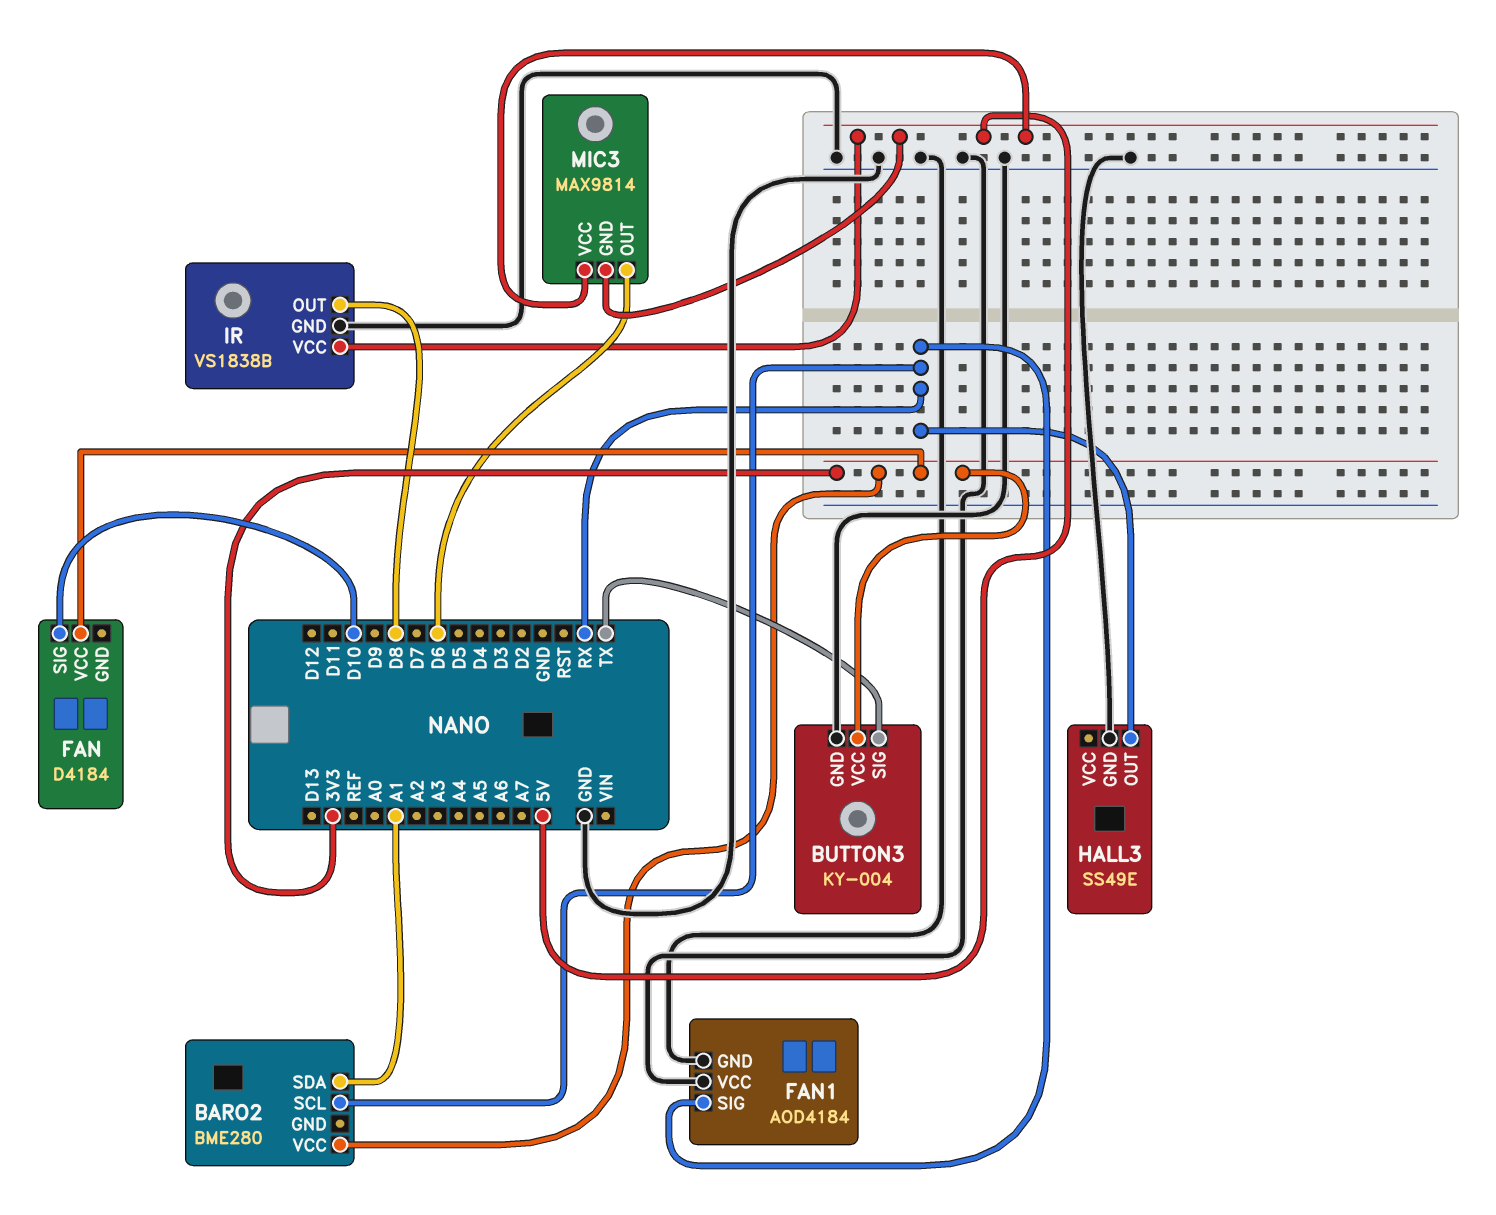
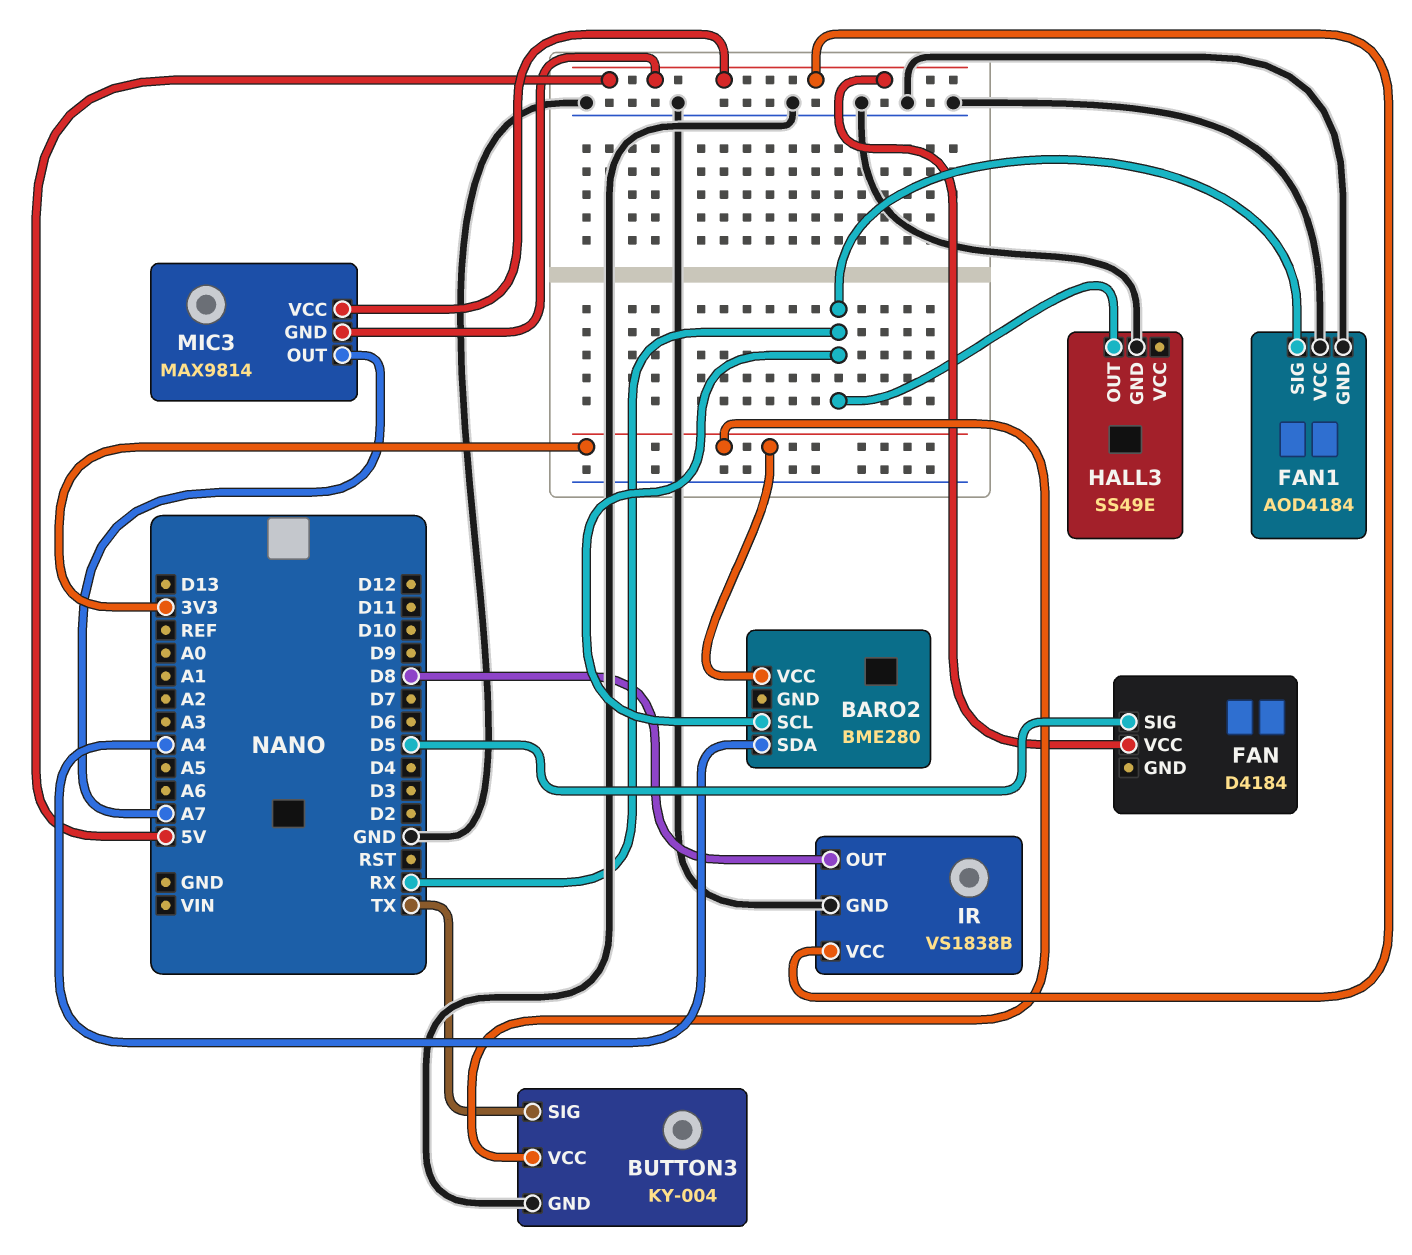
BARO2 pin SDA: A1 -> A4
FAN pin SIG: D10 -> D5
FAN pin VCC: 3V3 -> 5V
MIC3 pin OUT: D6 -> A7

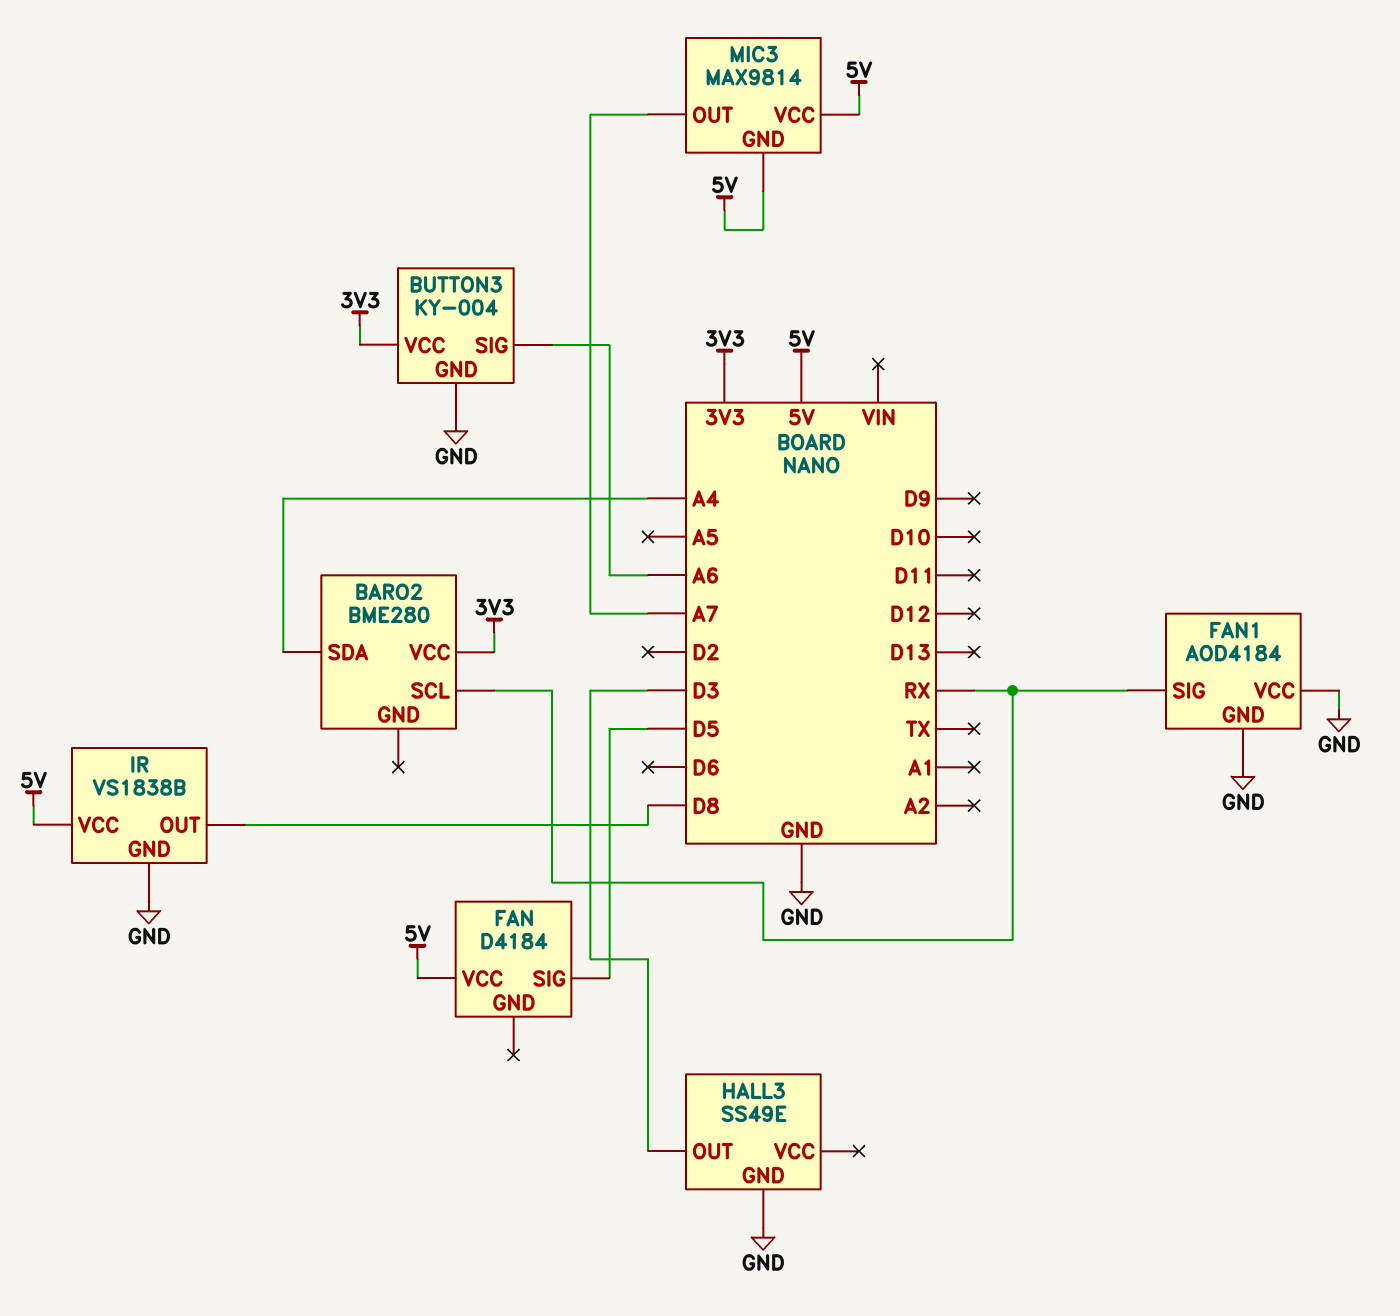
BUTTON3 pin SIG: TX -> A6
HALL3 pin OUT: RX -> D3

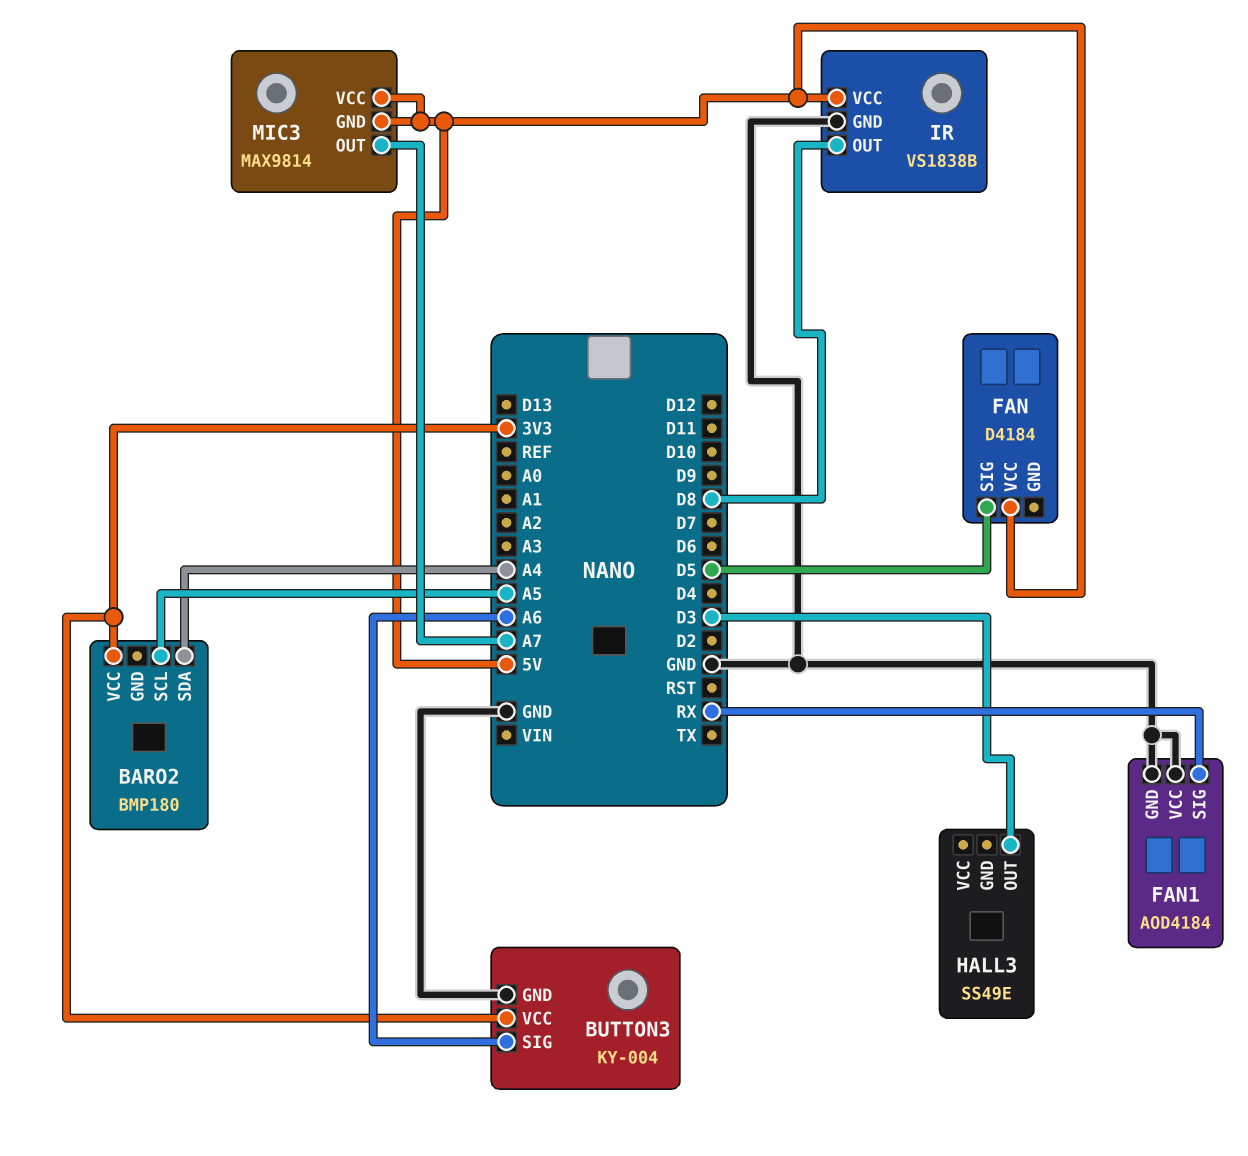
BARO2: BME280 -> BMP180
BARO2 pin SCL: RX -> A5
HALL3 pin GND: GND -> none

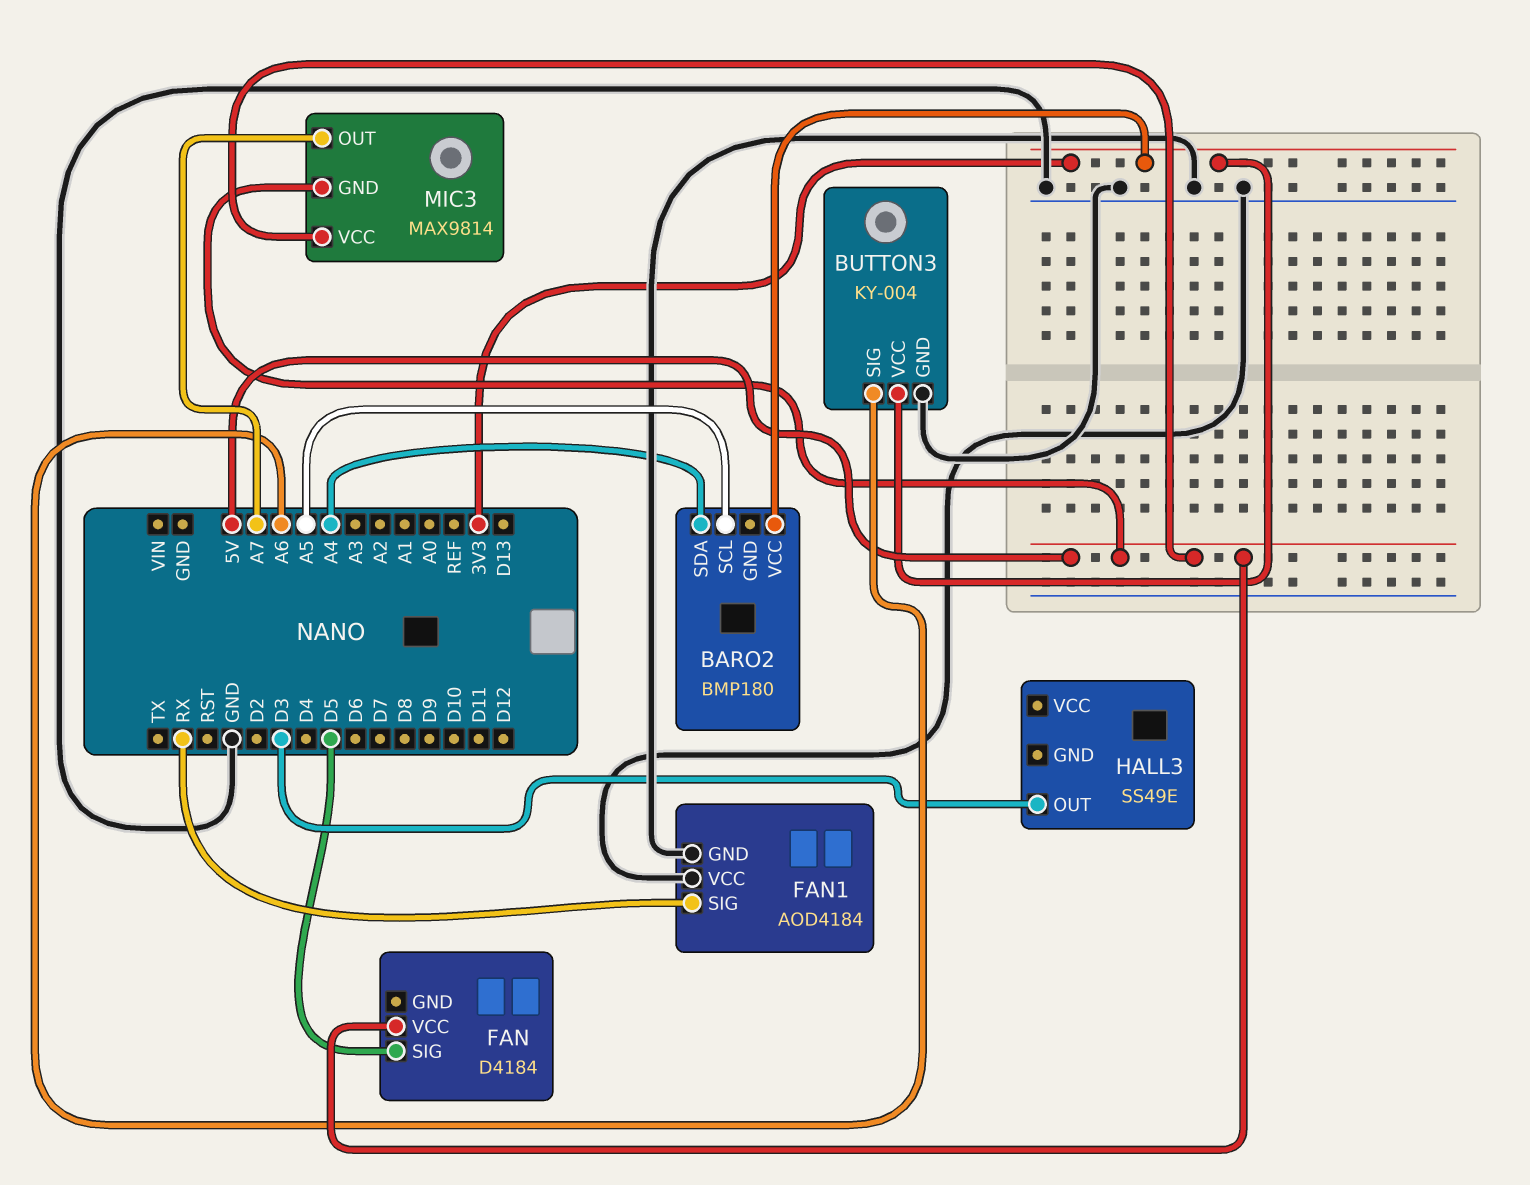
IR: VS1838B -> none
IR pin GND: GND -> none
IR pin OUT: D8 -> none
IR pin VCC: 5V -> none

